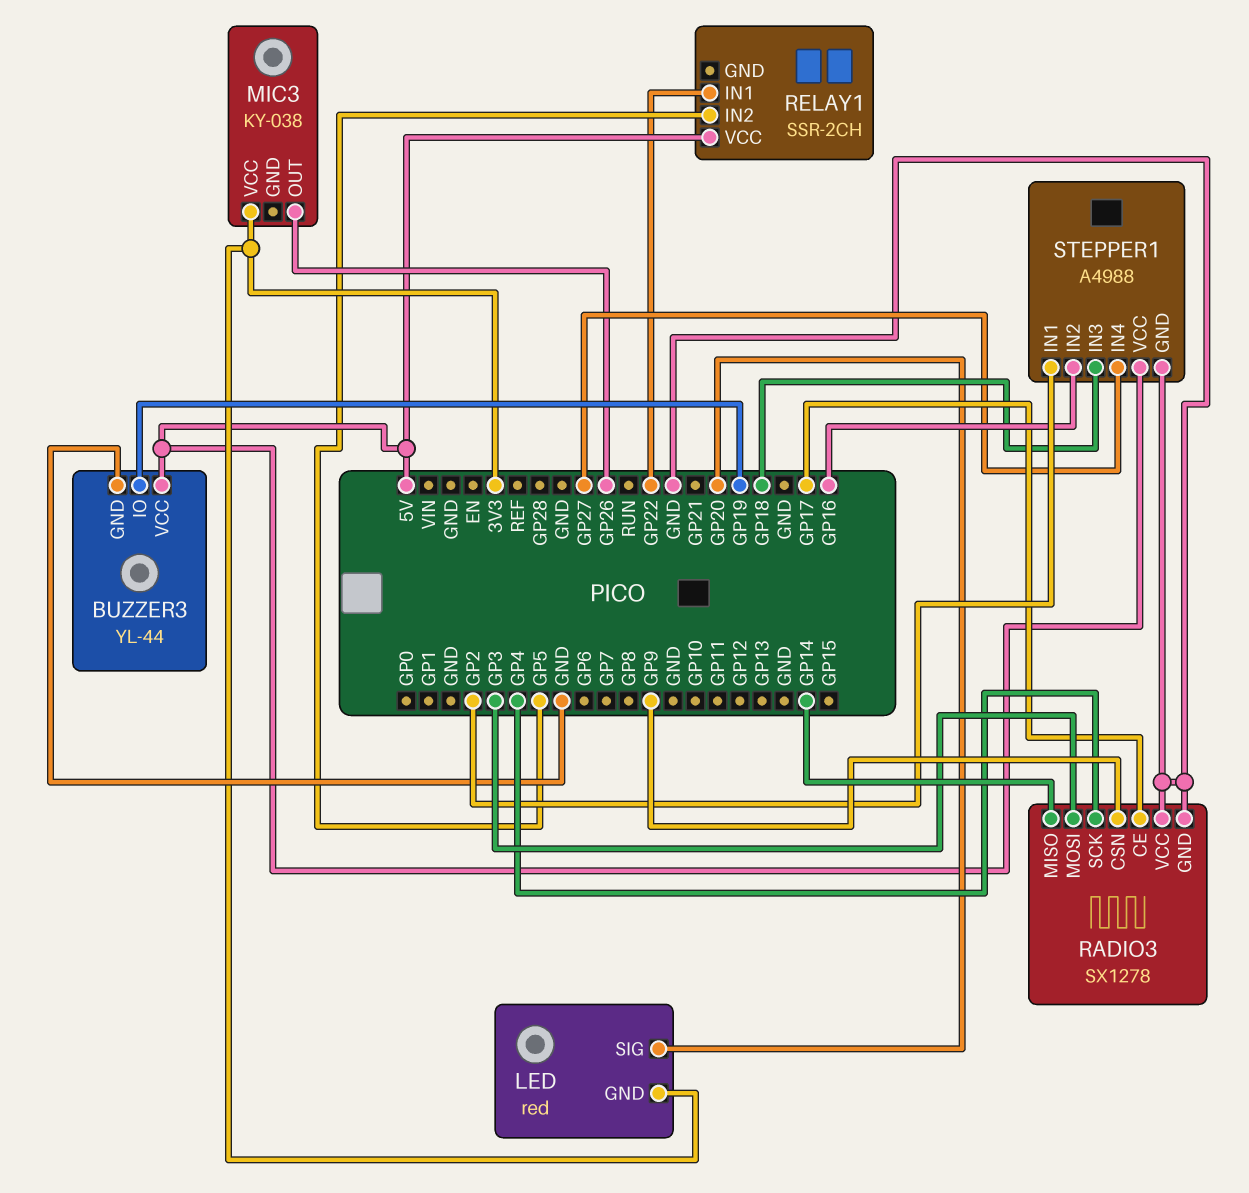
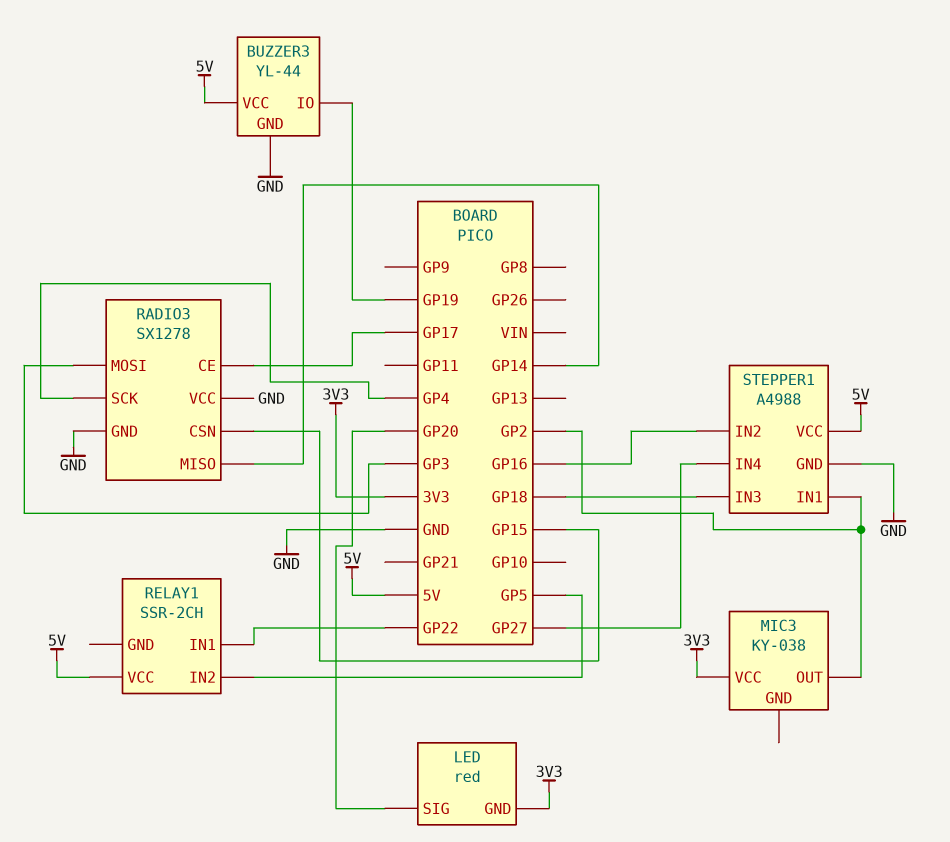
MIC3 pin OUT: GP26 -> GP2
RADIO3 pin CSN: GP9 -> GP15

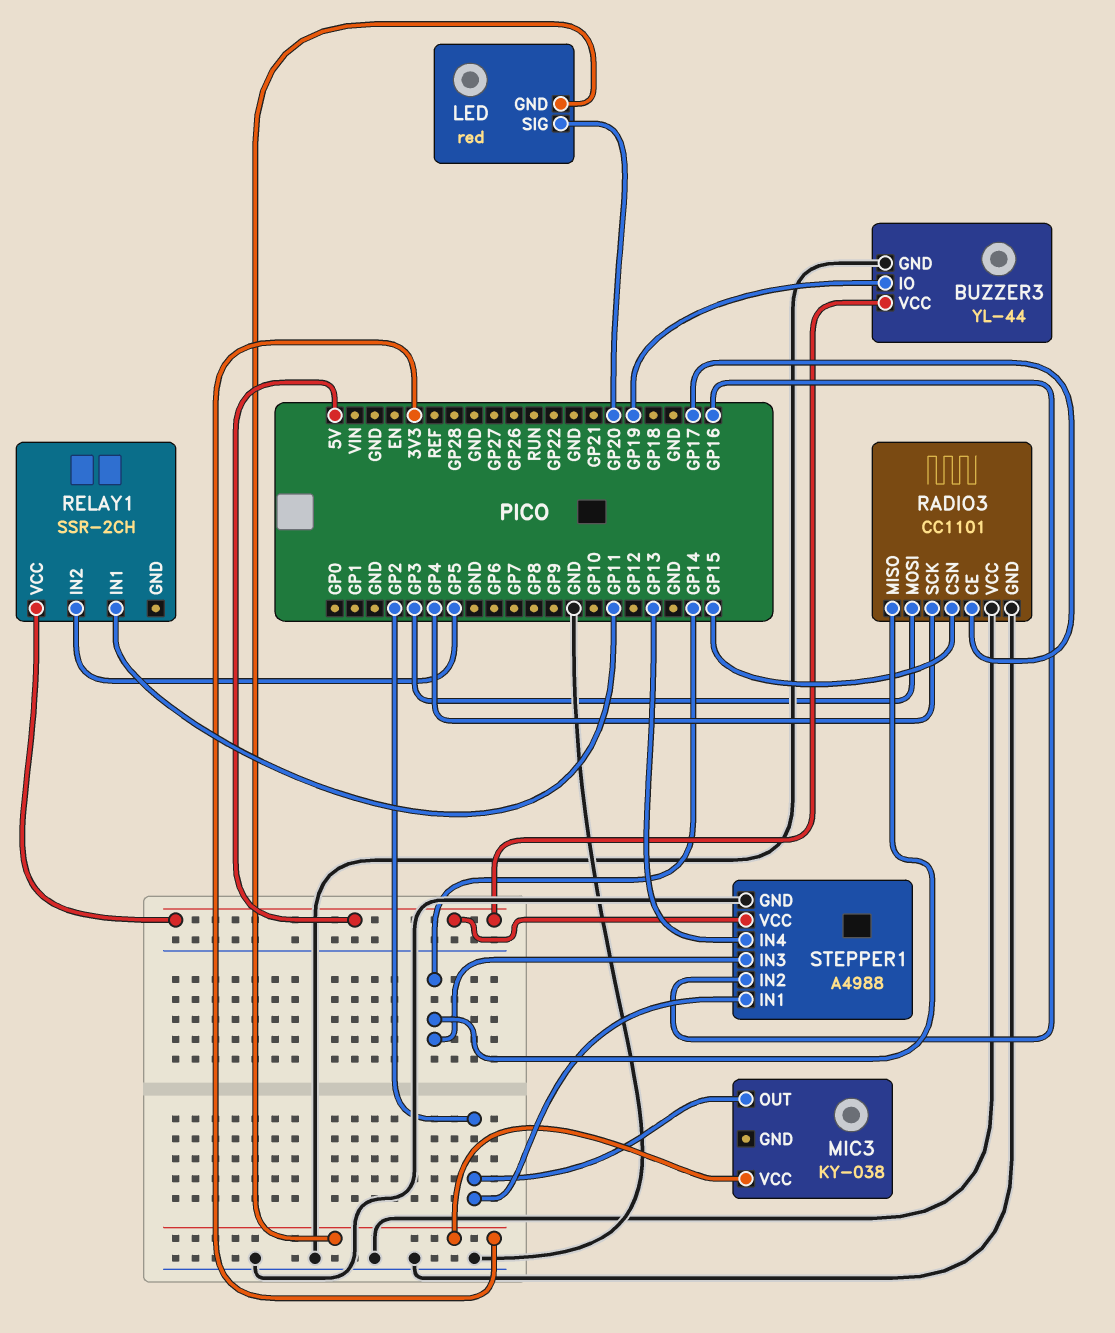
RADIO3: SX1278 -> CC1101
RELAY1 pin IN1: GP22 -> GP11
STEPPER1 pin IN3: GP18 -> GP14
STEPPER1 pin IN4: GP27 -> GP13

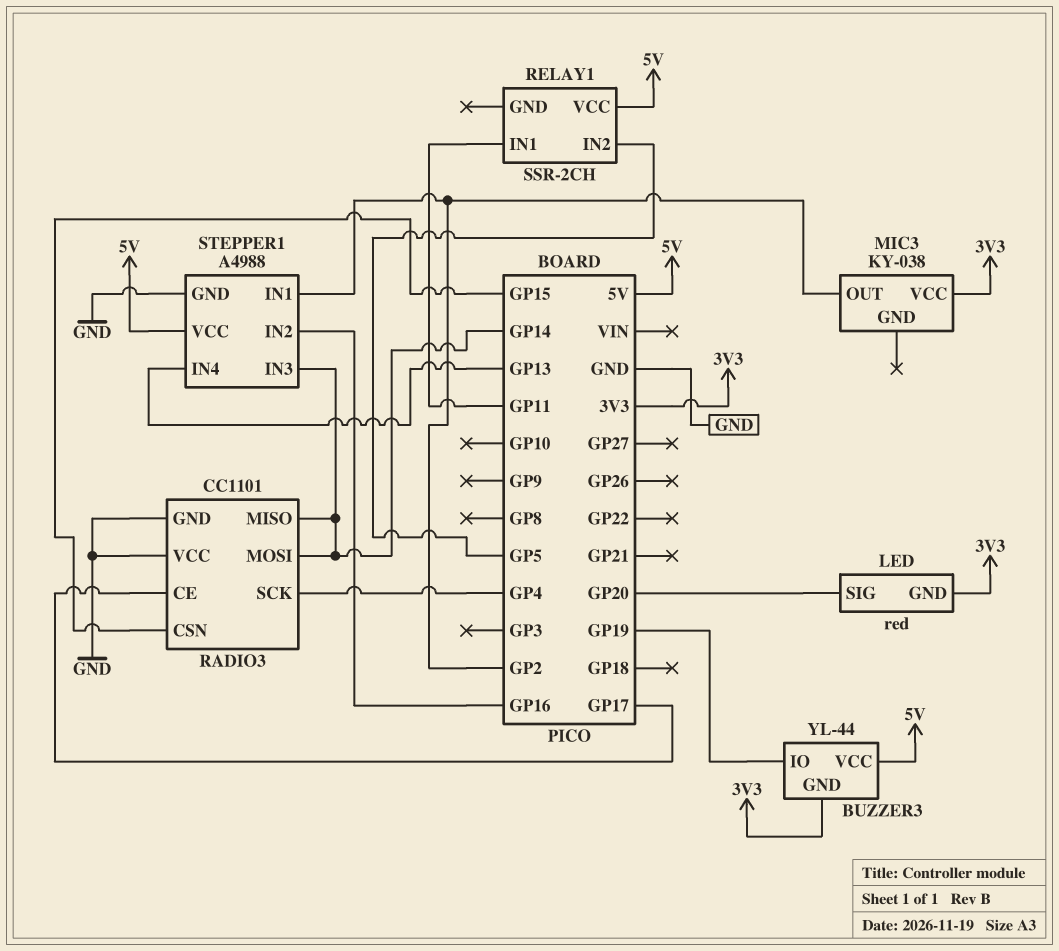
BUZZER3 pin GND: GND -> 3V3
RADIO3 pin MOSI: GP3 -> GP14

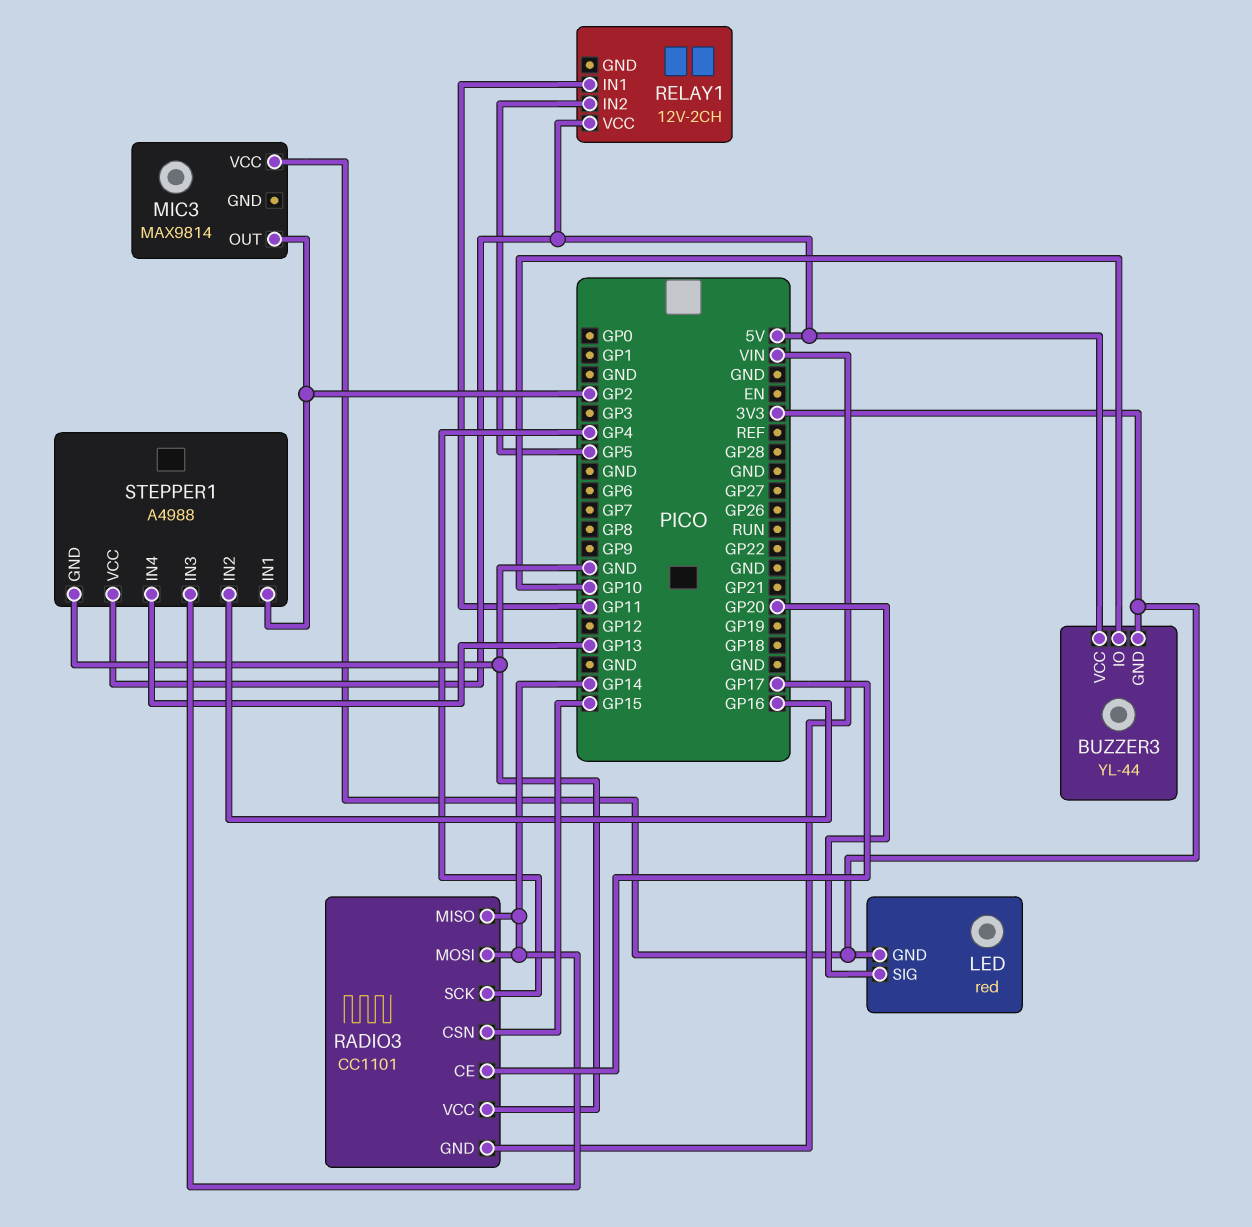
BUZZER3 pin IO: GP19 -> GP10
MIC3: KY-038 -> MAX9814
RADIO3 pin GND: GND -> VIN
RELAY1: SSR-2CH -> 12V-2CH

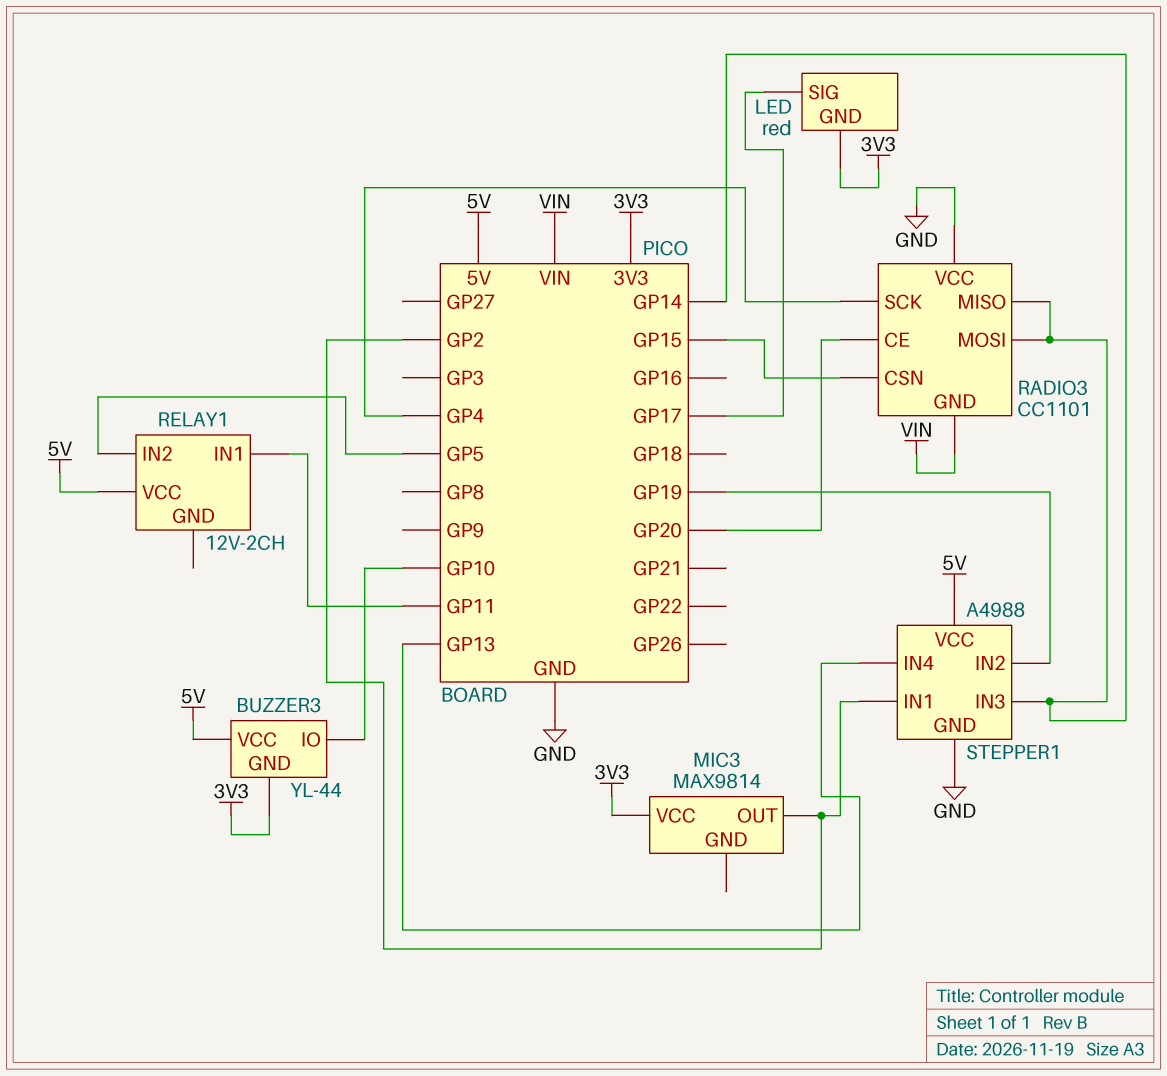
LED pin SIG: GP20 -> GP17
RADIO3 pin CE: GP17 -> GP20
STEPPER1 pin IN2: GP16 -> GP19

